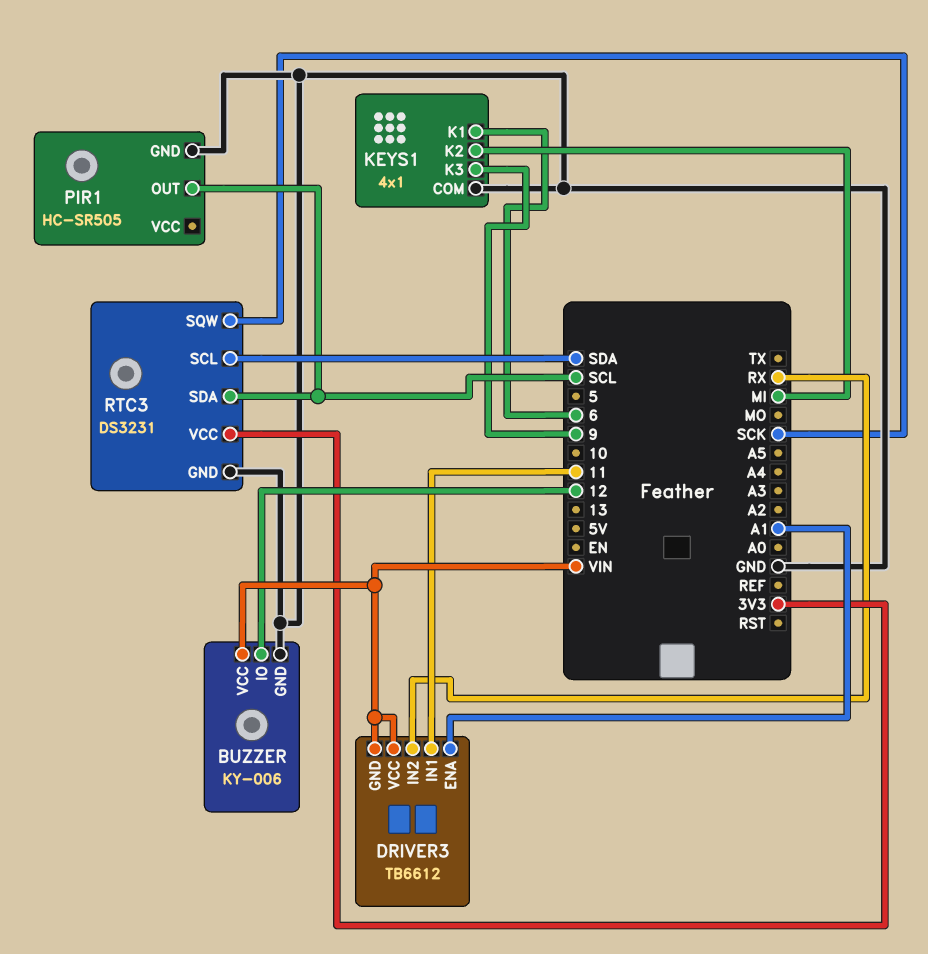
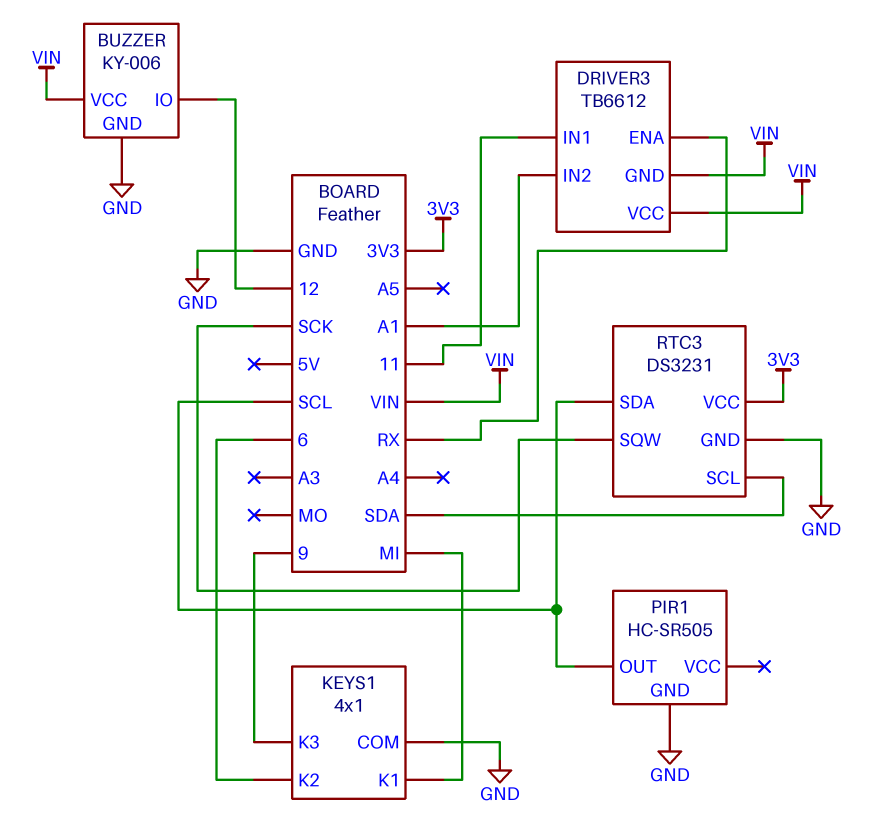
DRIVER3 pin ENA: A1 -> RX
DRIVER3 pin IN2: RX -> A1
KEYS1 pin K1: 6 -> MI
KEYS1 pin K2: MI -> 6

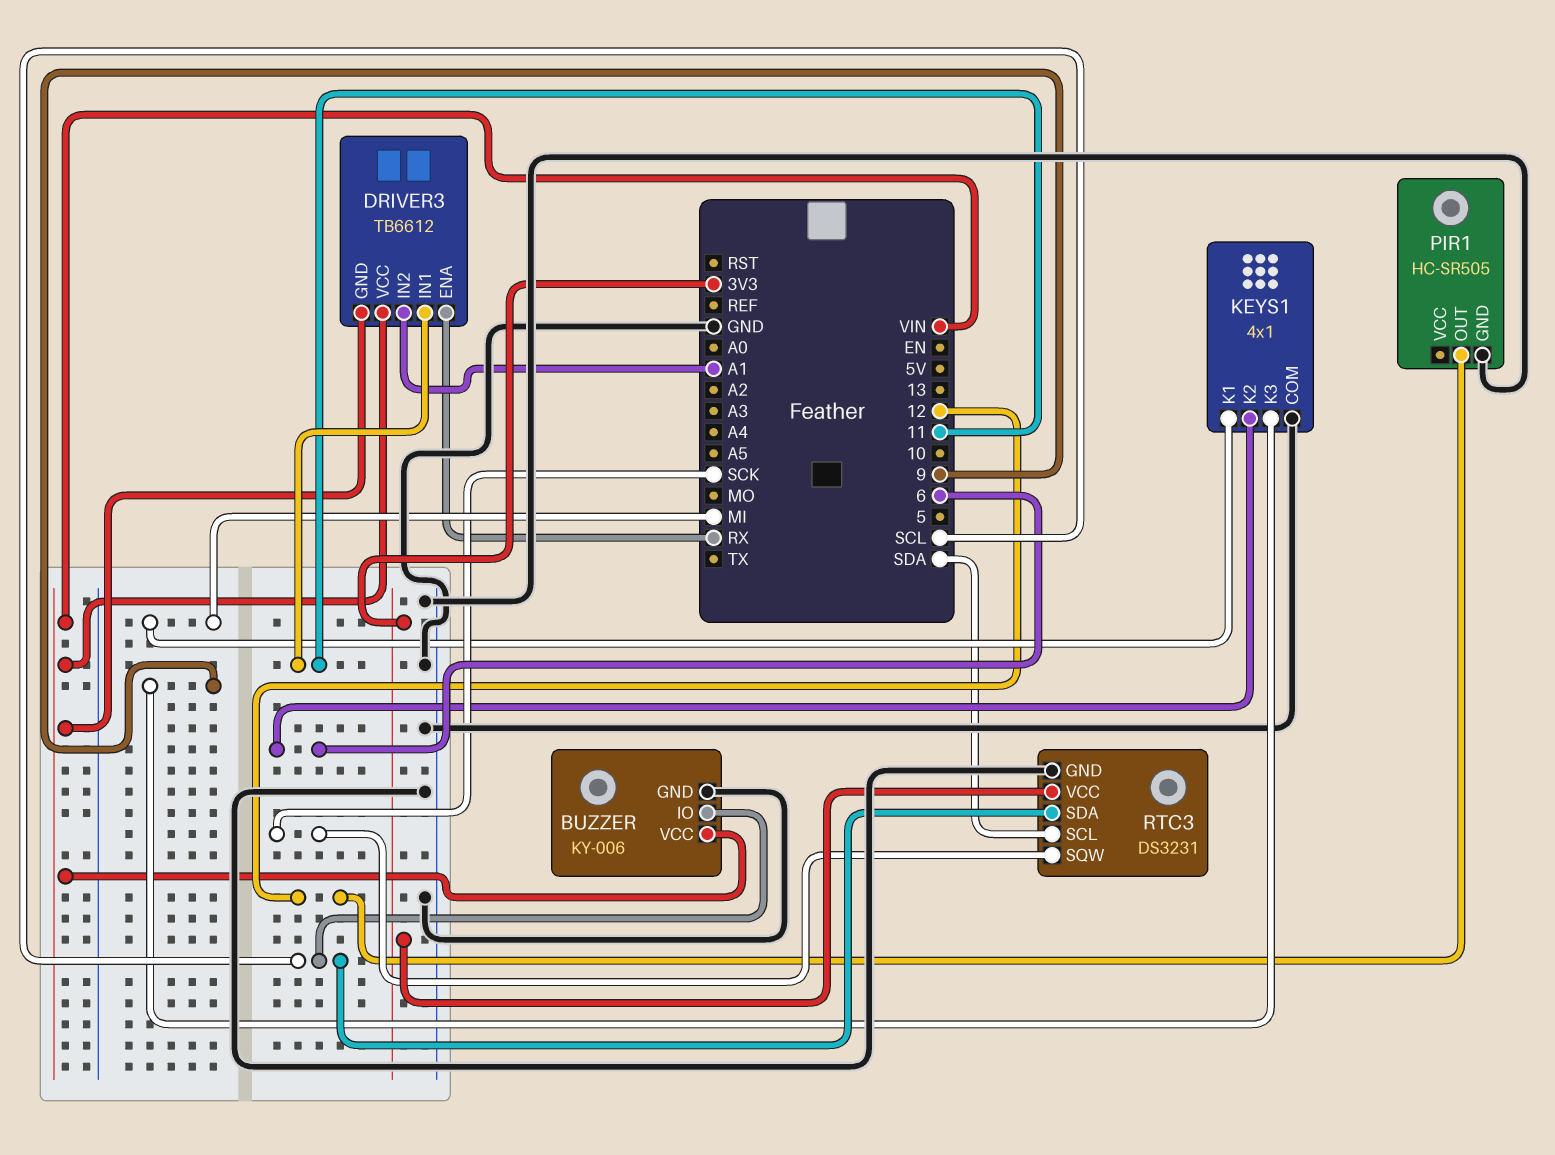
BUZZER pin IO: 12 -> SCL
PIR1 pin OUT: SCL -> 12

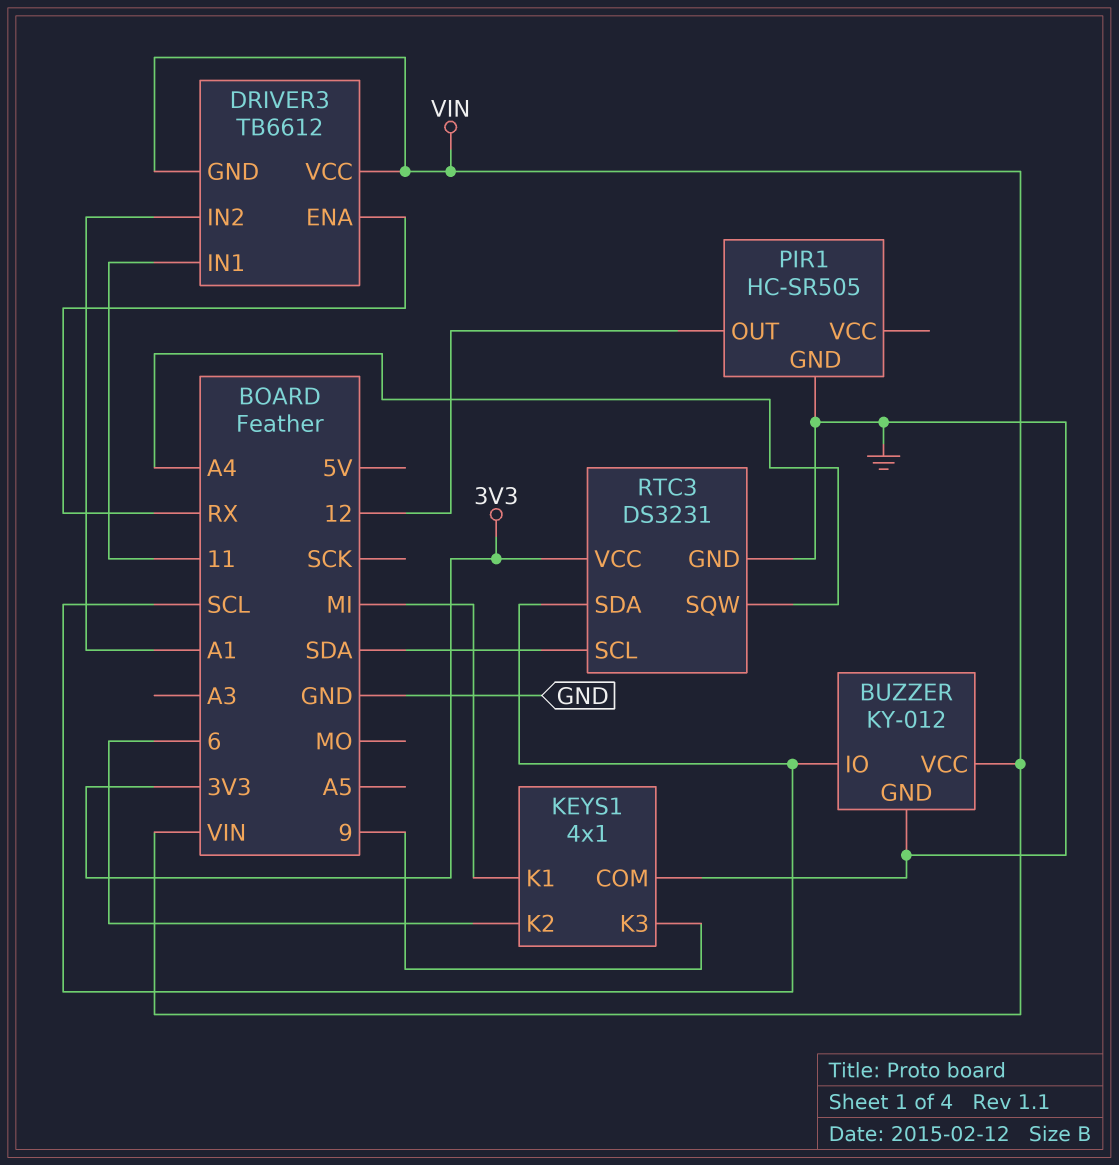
BUZZER: KY-006 -> KY-012
RTC3 pin SQW: SCK -> A4

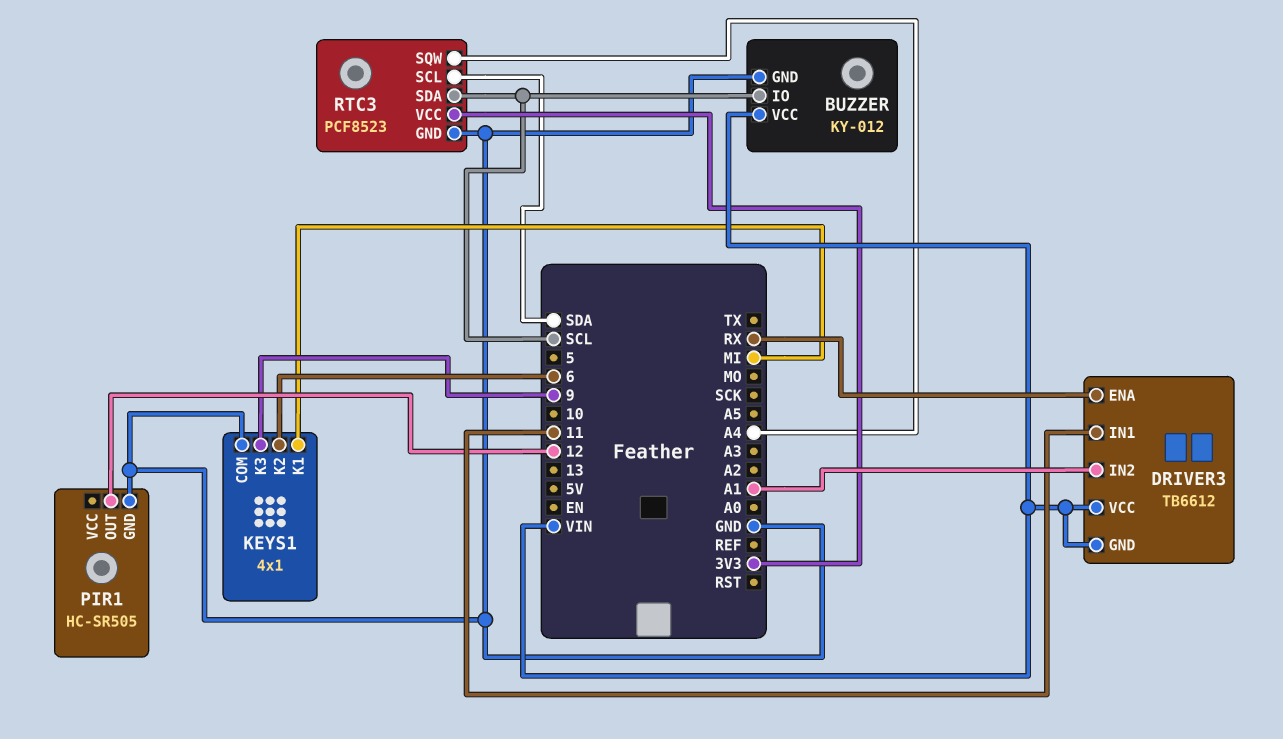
RTC3: DS3231 -> PCF8523

